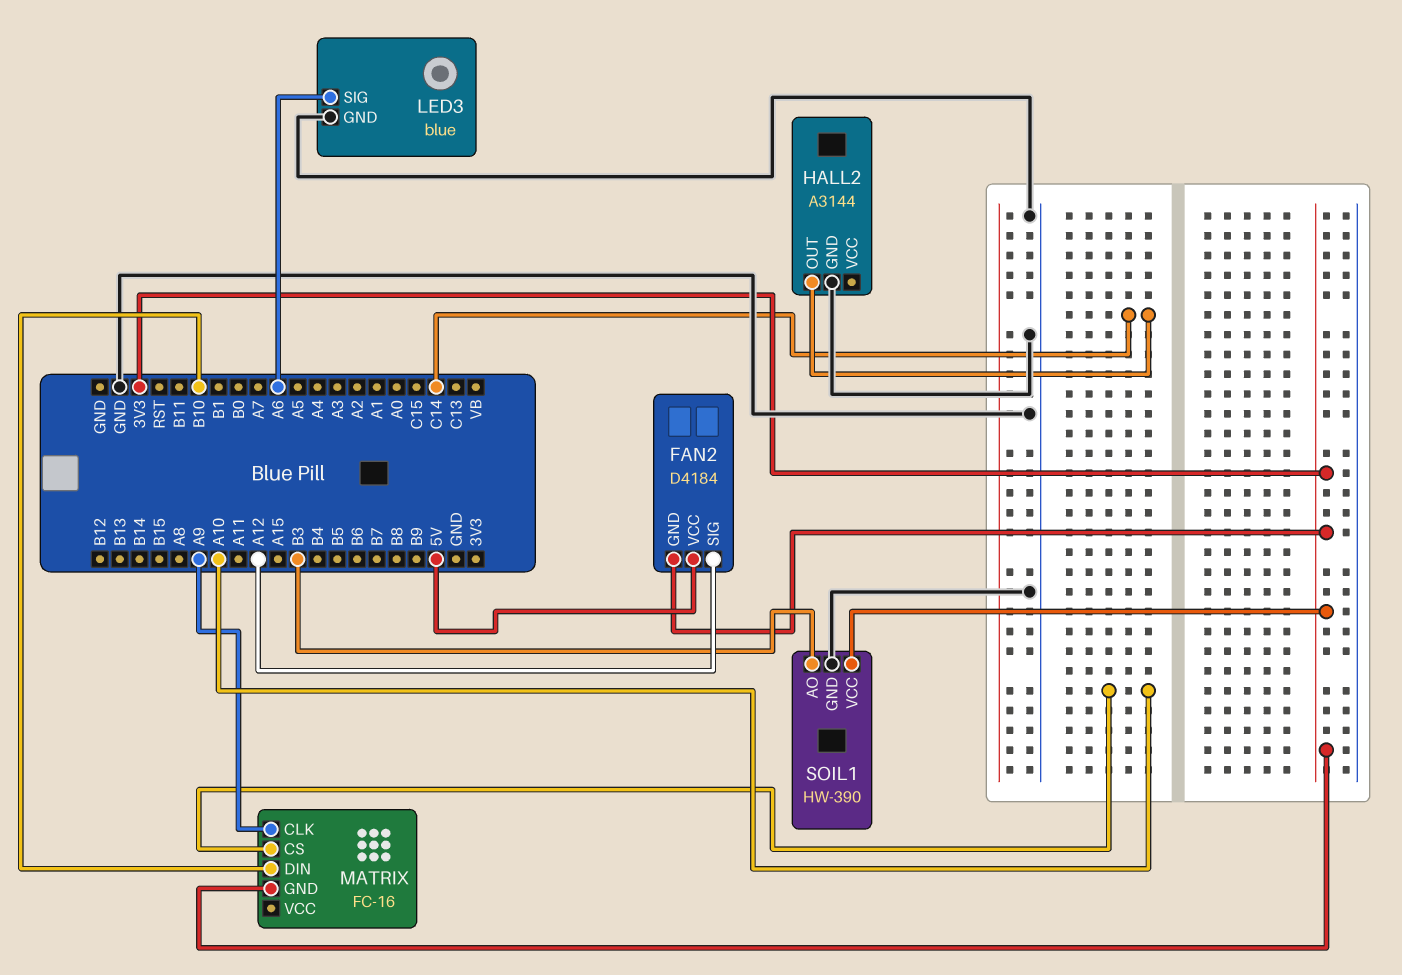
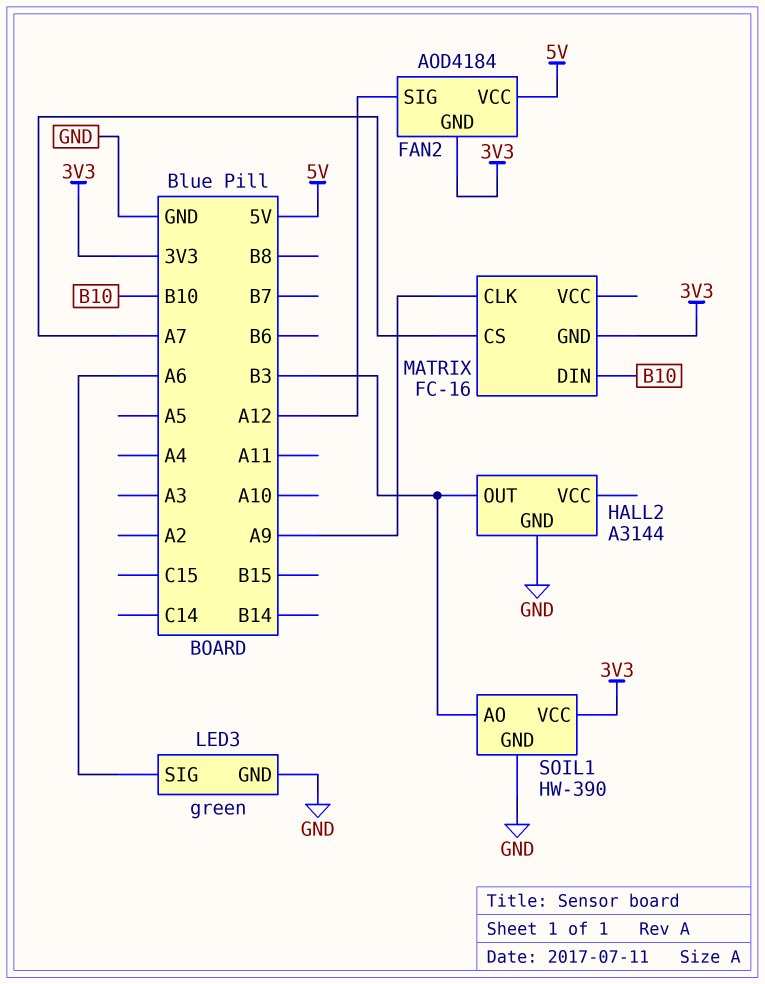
FAN2: D4184 -> AOD4184
HALL2 pin OUT: C14 -> B3
LED3: blue -> green
MATRIX pin CS: A10 -> A7

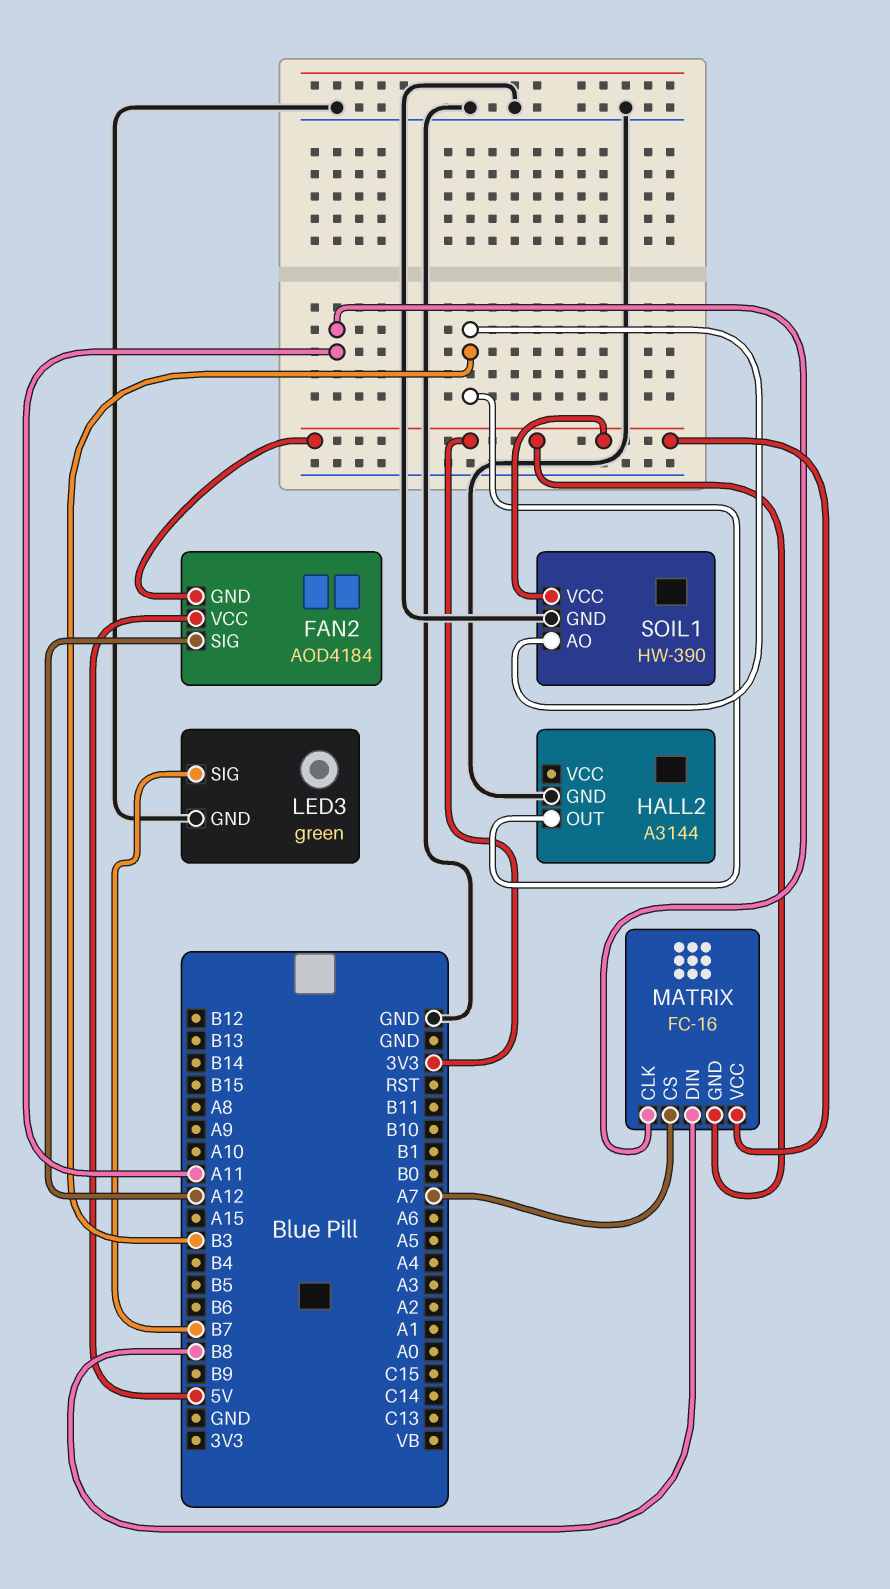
LED3 pin SIG: A6 -> B7
MATRIX pin CLK: A9 -> A11
MATRIX pin DIN: B10 -> B8
MATRIX pin VCC: none -> 3V3

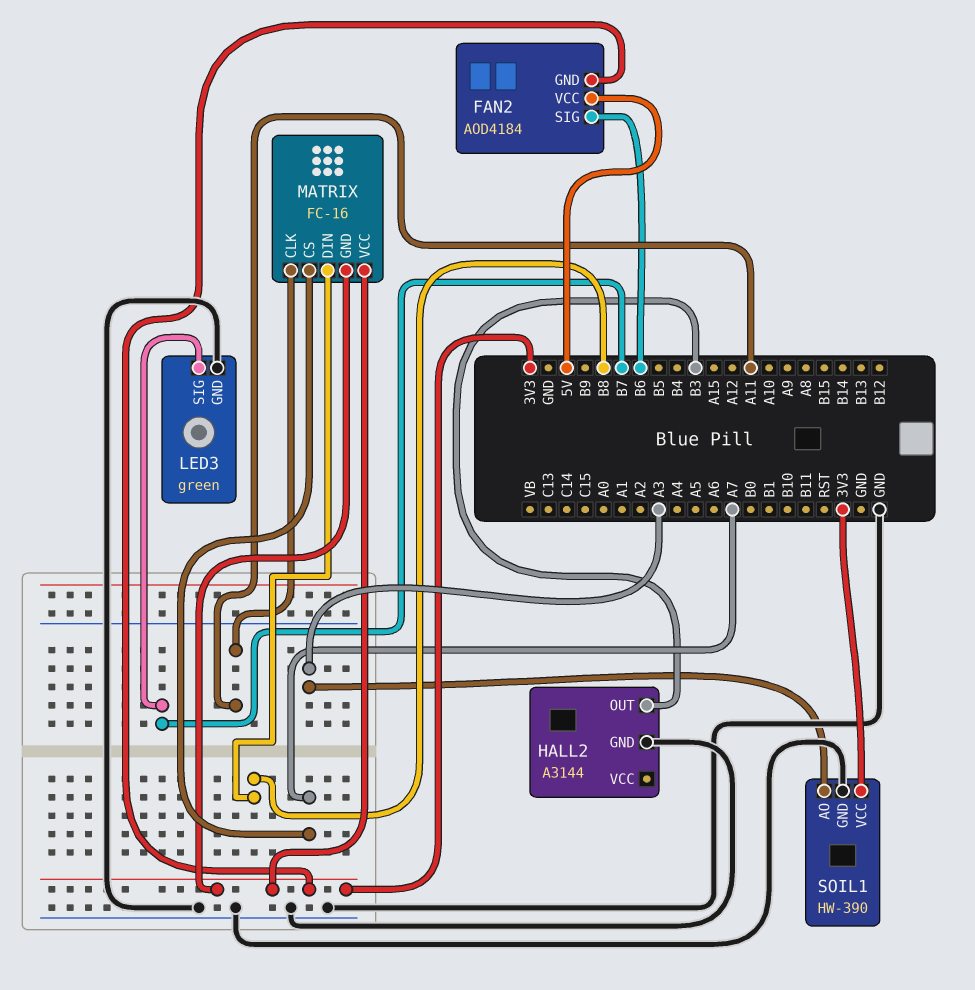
FAN2 pin SIG: A12 -> B6
SOIL1 pin AO: B3 -> A3

